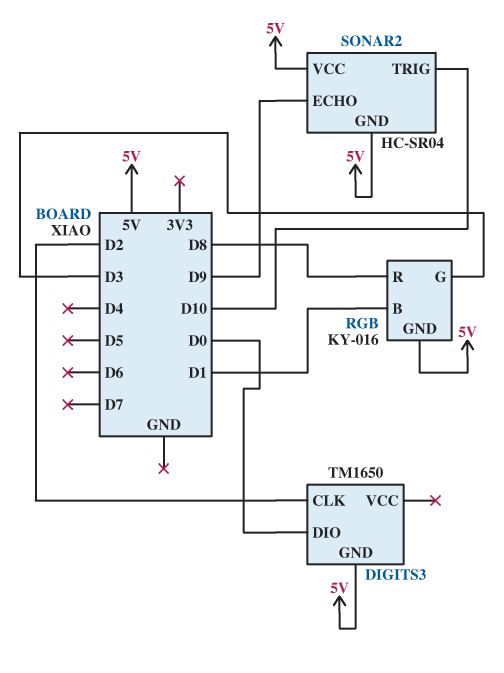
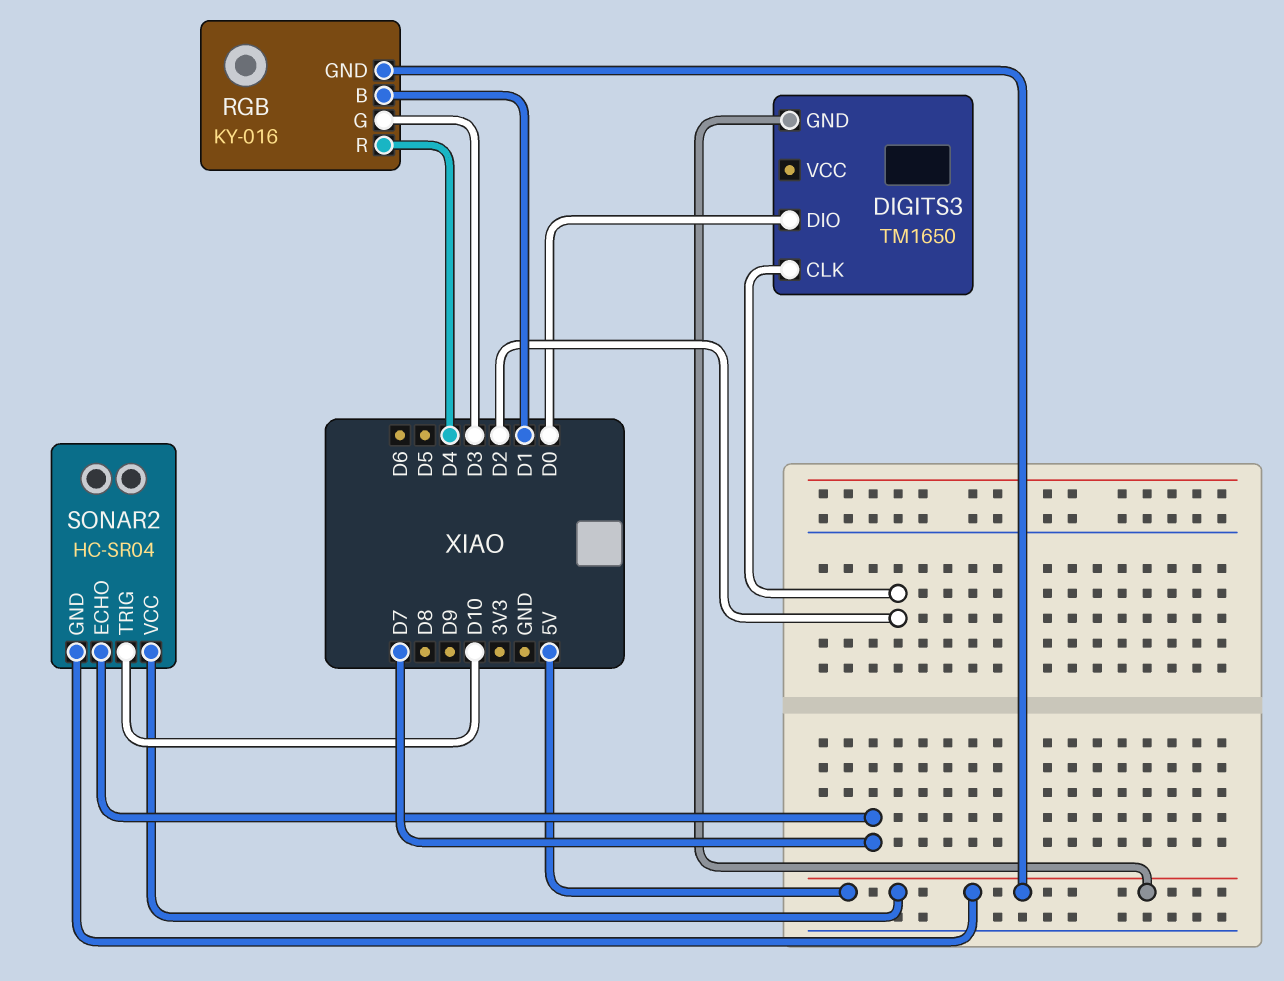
RGB pin R: D8 -> D4
SONAR2 pin ECHO: D9 -> D7

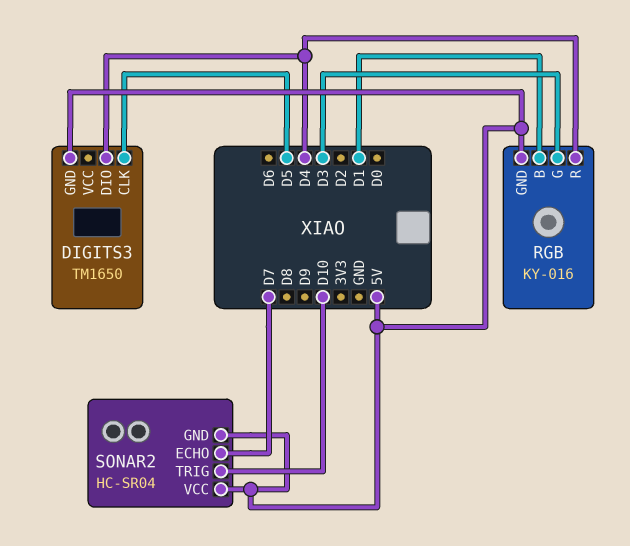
DIGITS3 pin CLK: D2 -> D5
DIGITS3 pin DIO: D0 -> D4

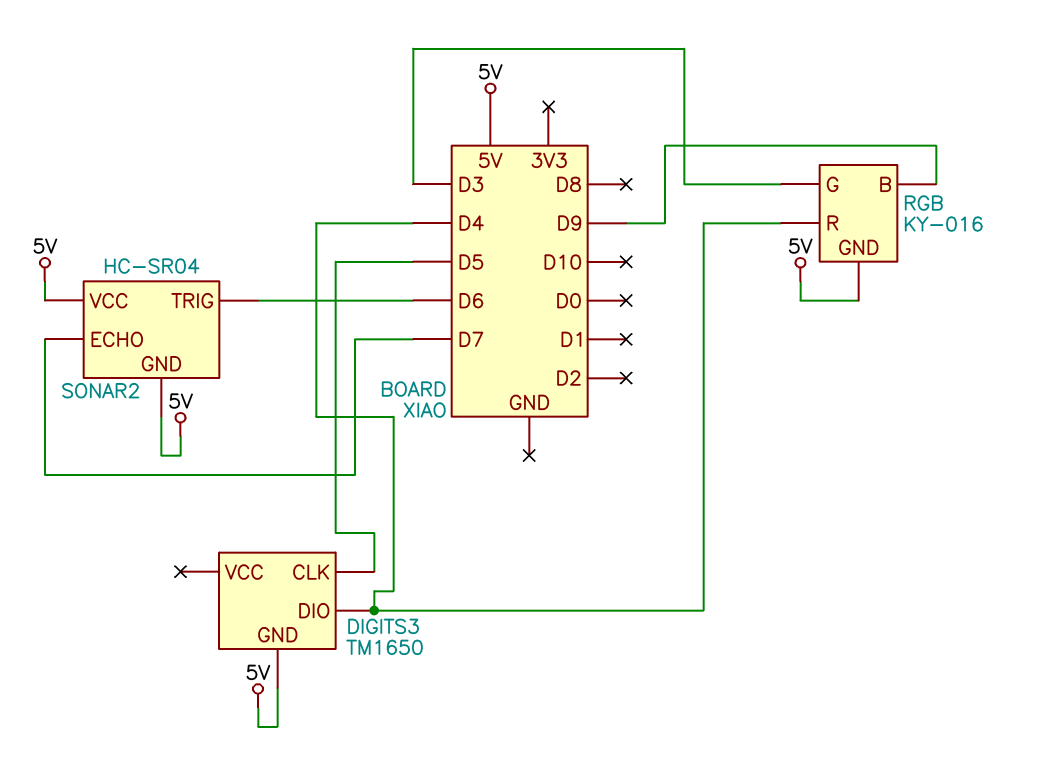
RGB pin B: D1 -> D9
SONAR2 pin TRIG: D10 -> D6

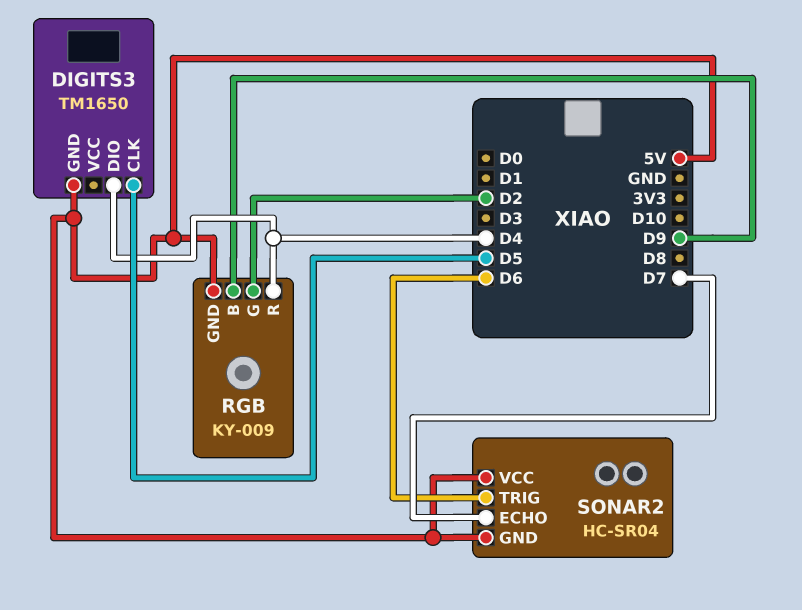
RGB: KY-016 -> KY-009
RGB pin G: D3 -> D2

